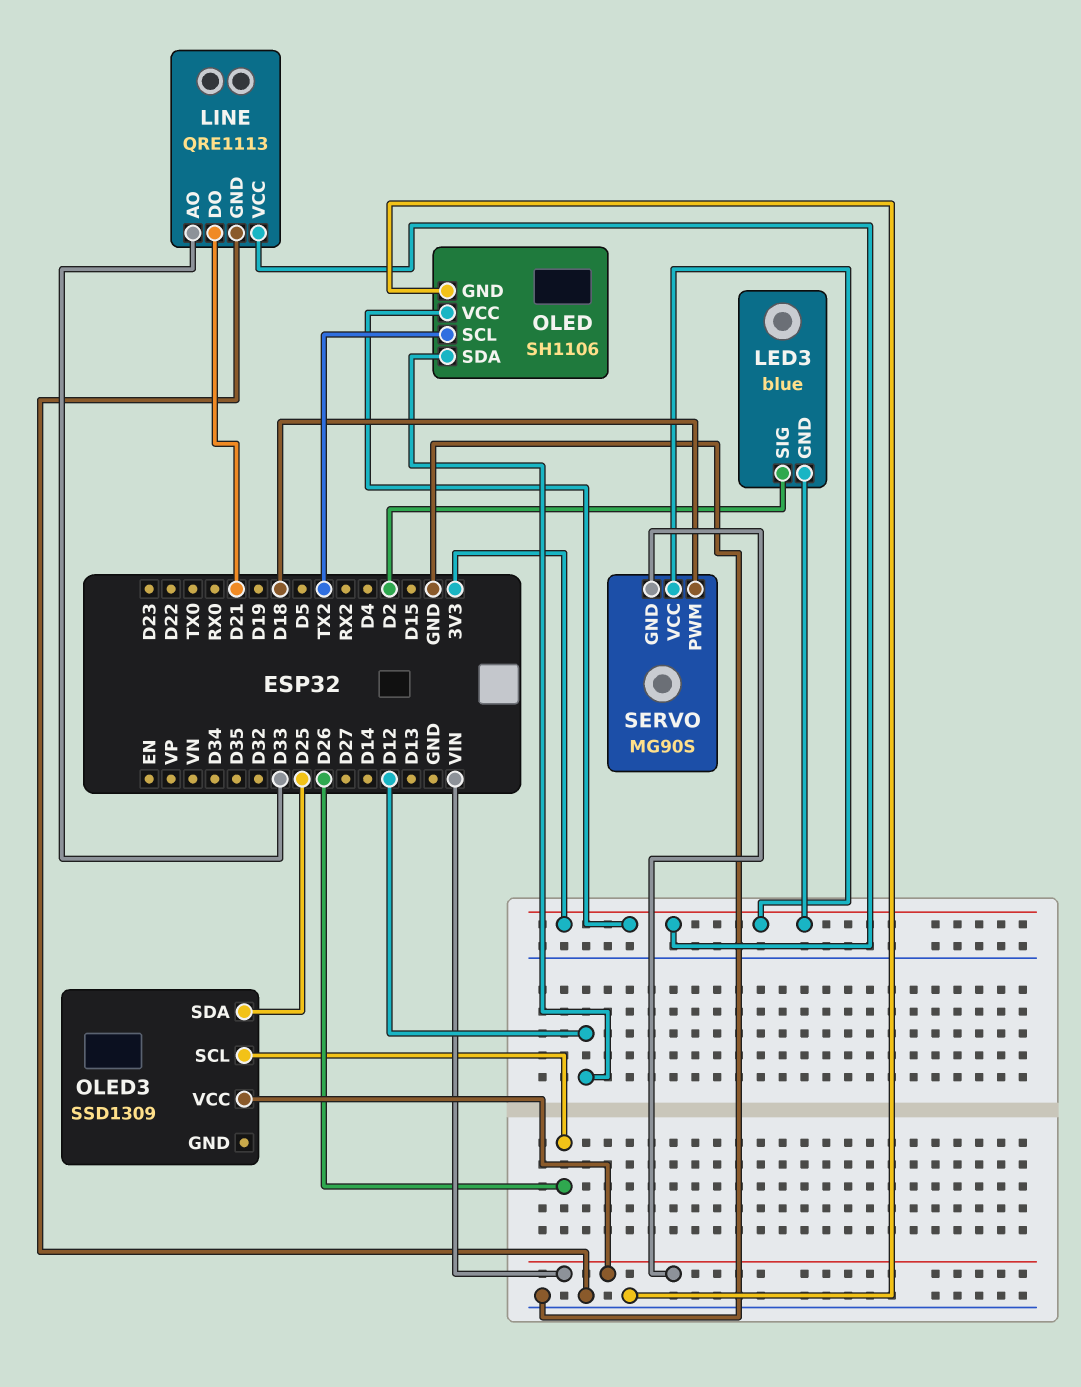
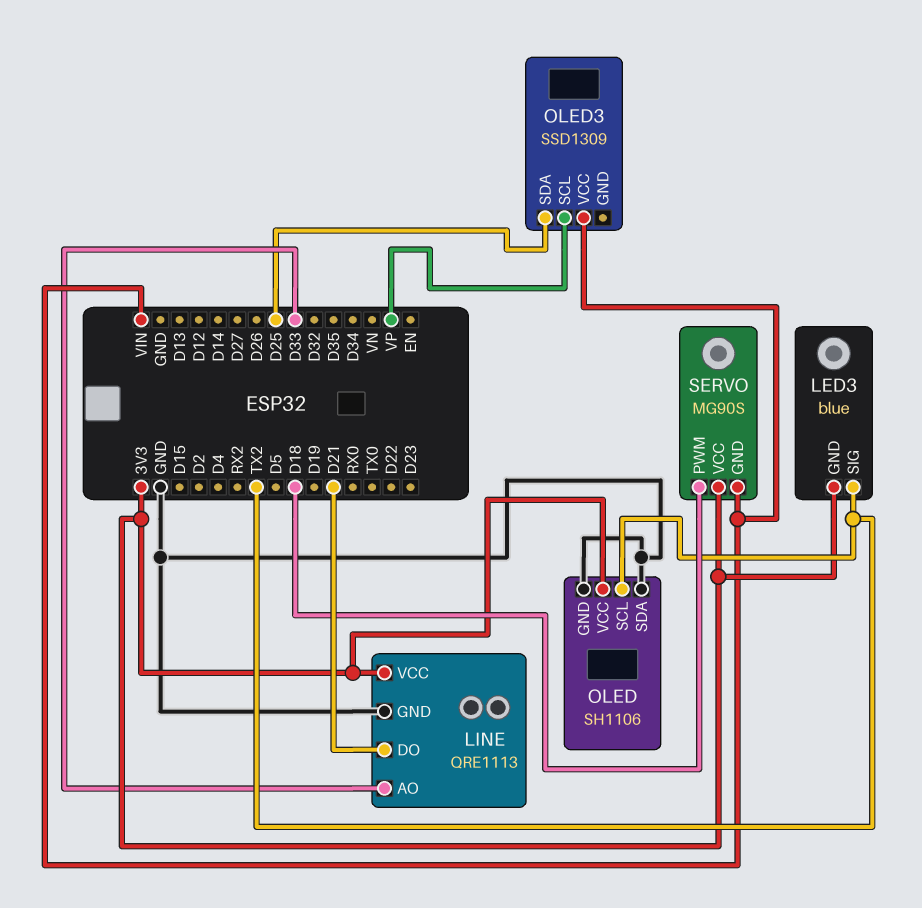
LED3 pin SIG: D2 -> TX2
OLED pin SDA: D12 -> GND
OLED3 pin SCL: D26 -> VP

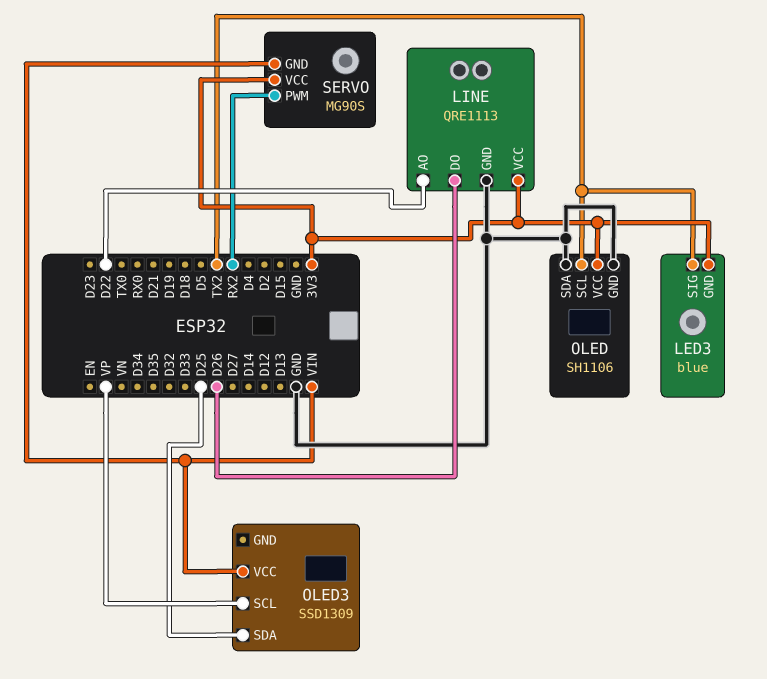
LINE pin AO: D33 -> D22
LINE pin DO: D21 -> D26
SERVO pin PWM: D18 -> RX2

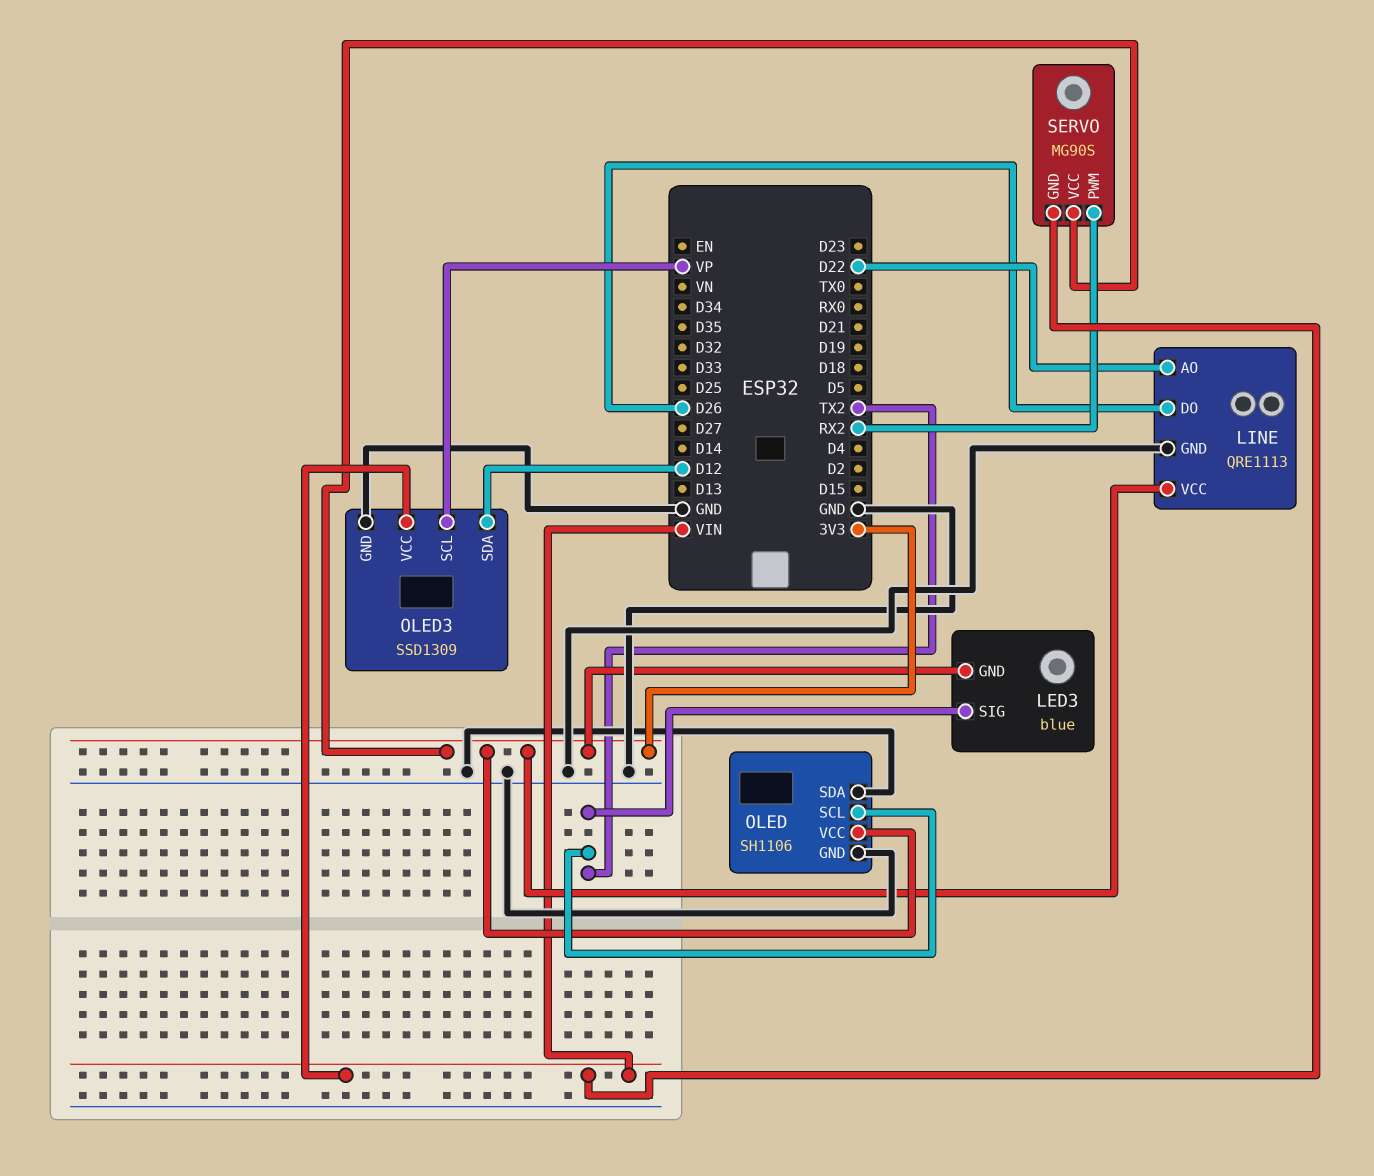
OLED3 pin GND: none -> GND
OLED3 pin SDA: D25 -> D12

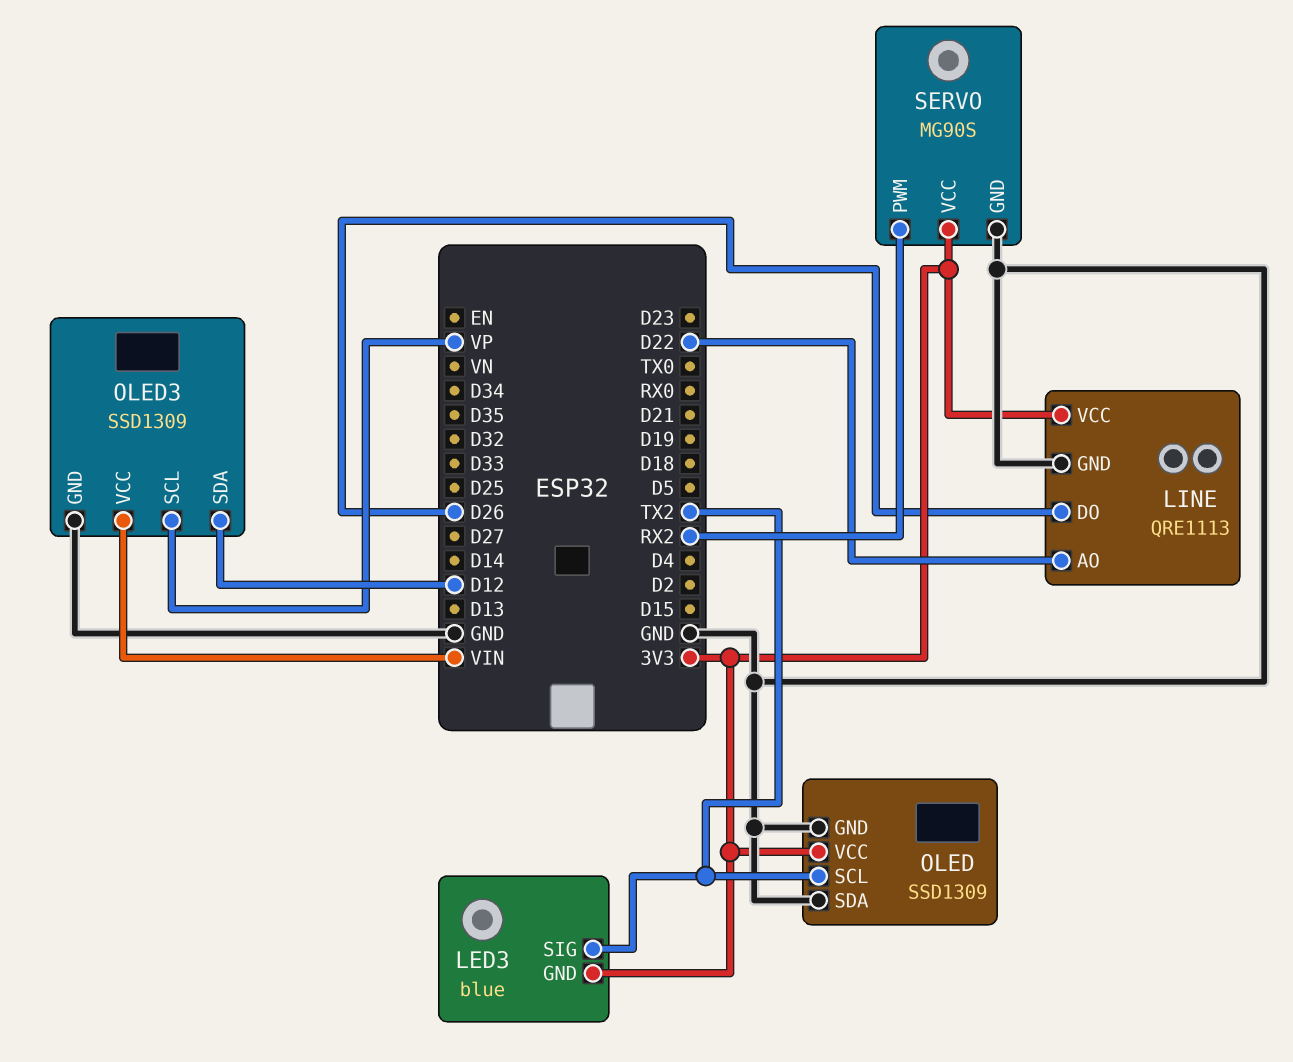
OLED: SH1106 -> SSD1309
SERVO pin GND: VIN -> GND

